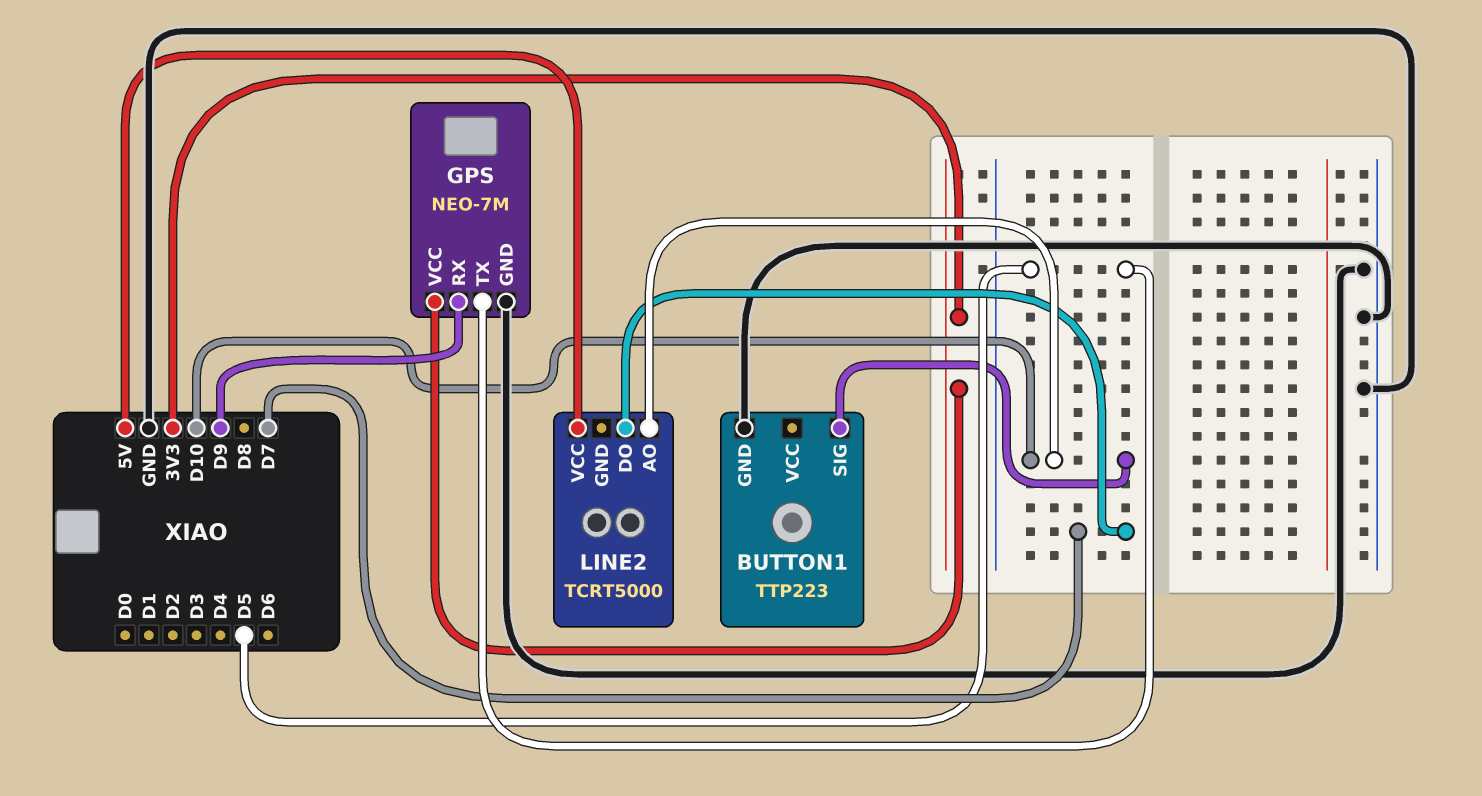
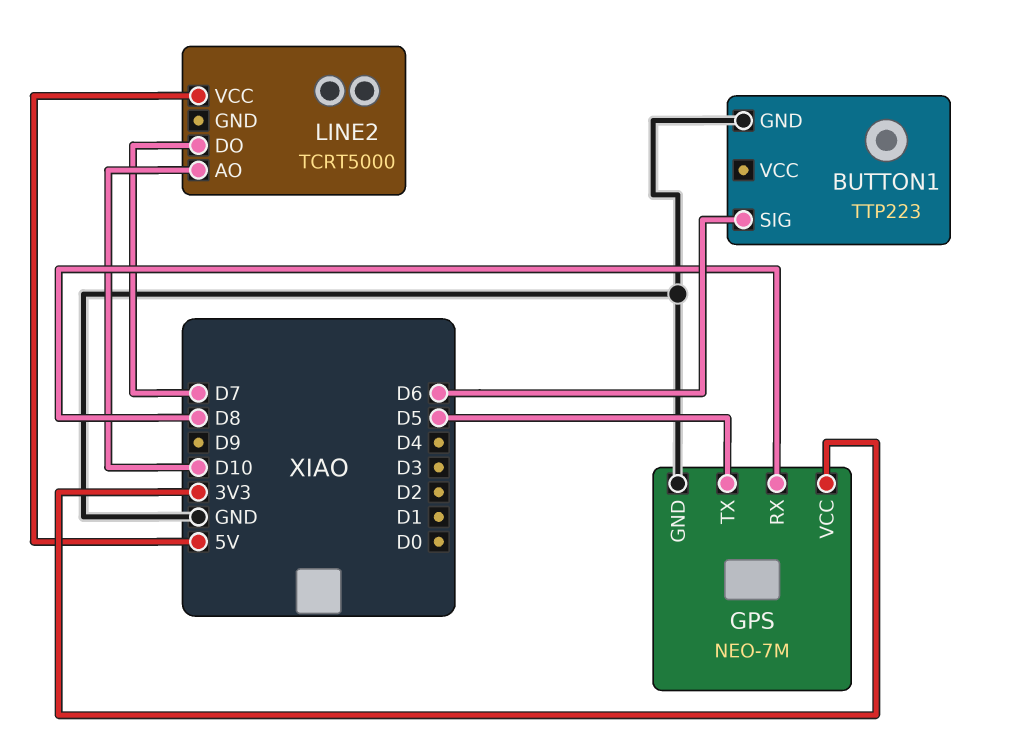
BUTTON1 pin SIG: D10 -> D6
GPS pin RX: D9 -> D8

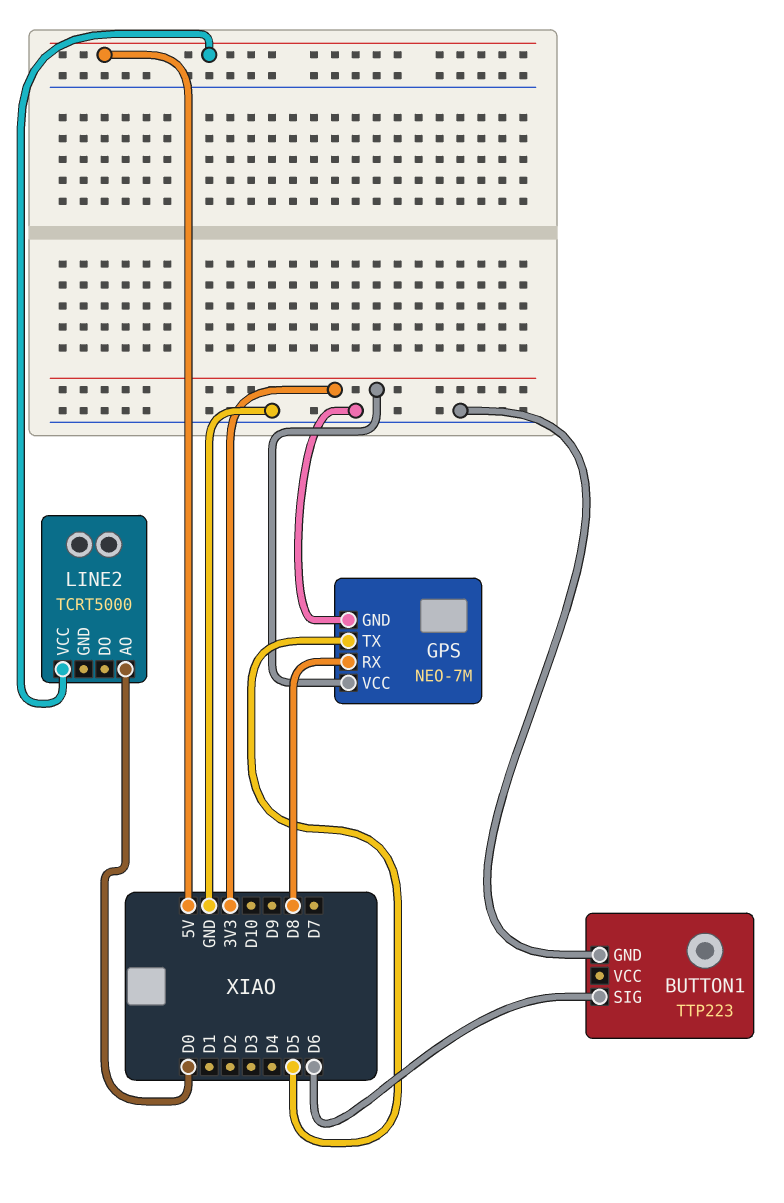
LINE2 pin AO: D10 -> D0
LINE2 pin DO: D7 -> none

